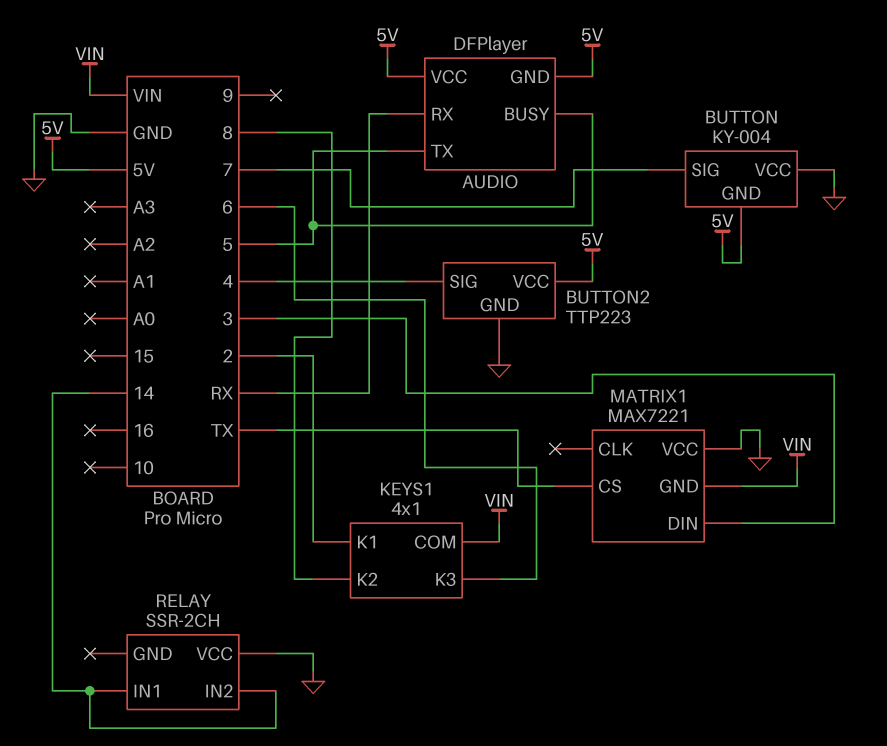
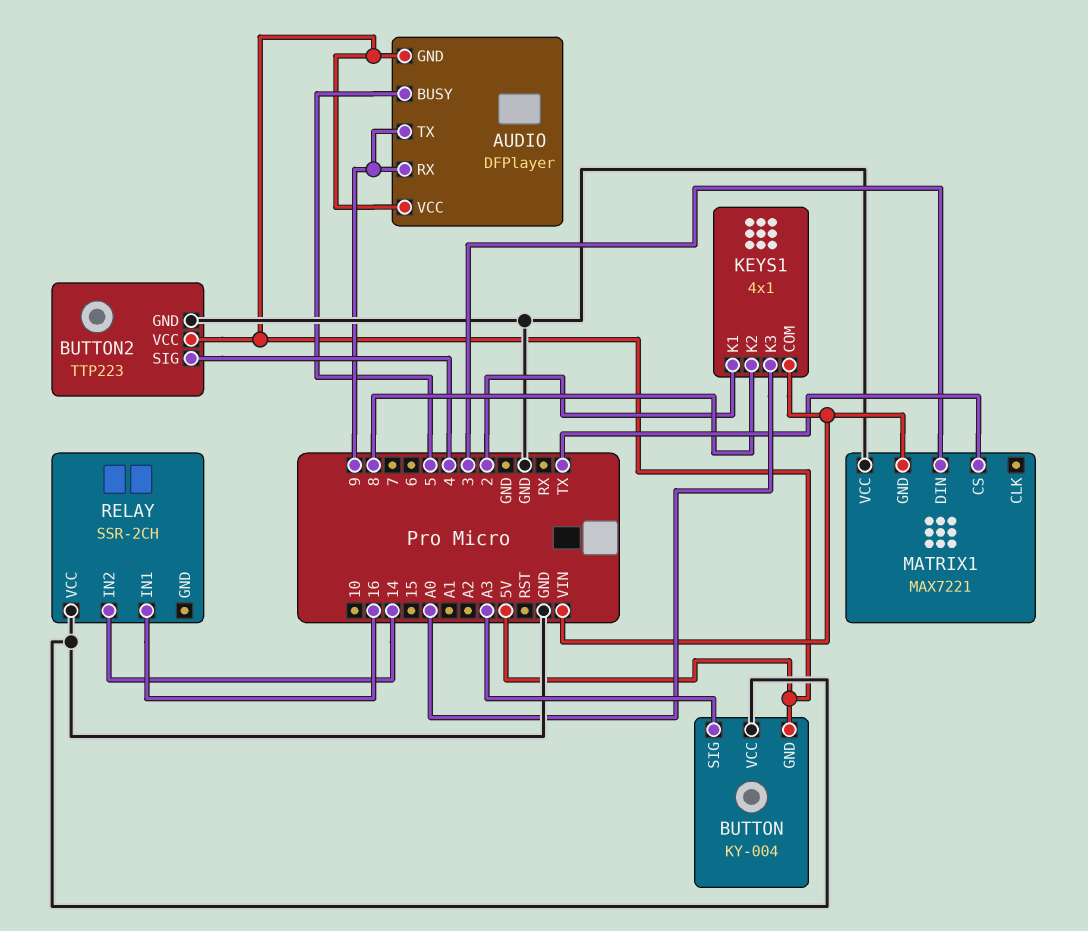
AUDIO pin RX: RX -> 9
AUDIO pin TX: 5 -> 9
BUTTON pin SIG: 7 -> A3
KEYS1 pin K3: 6 -> A0
RELAY pin IN1: 14 -> 16

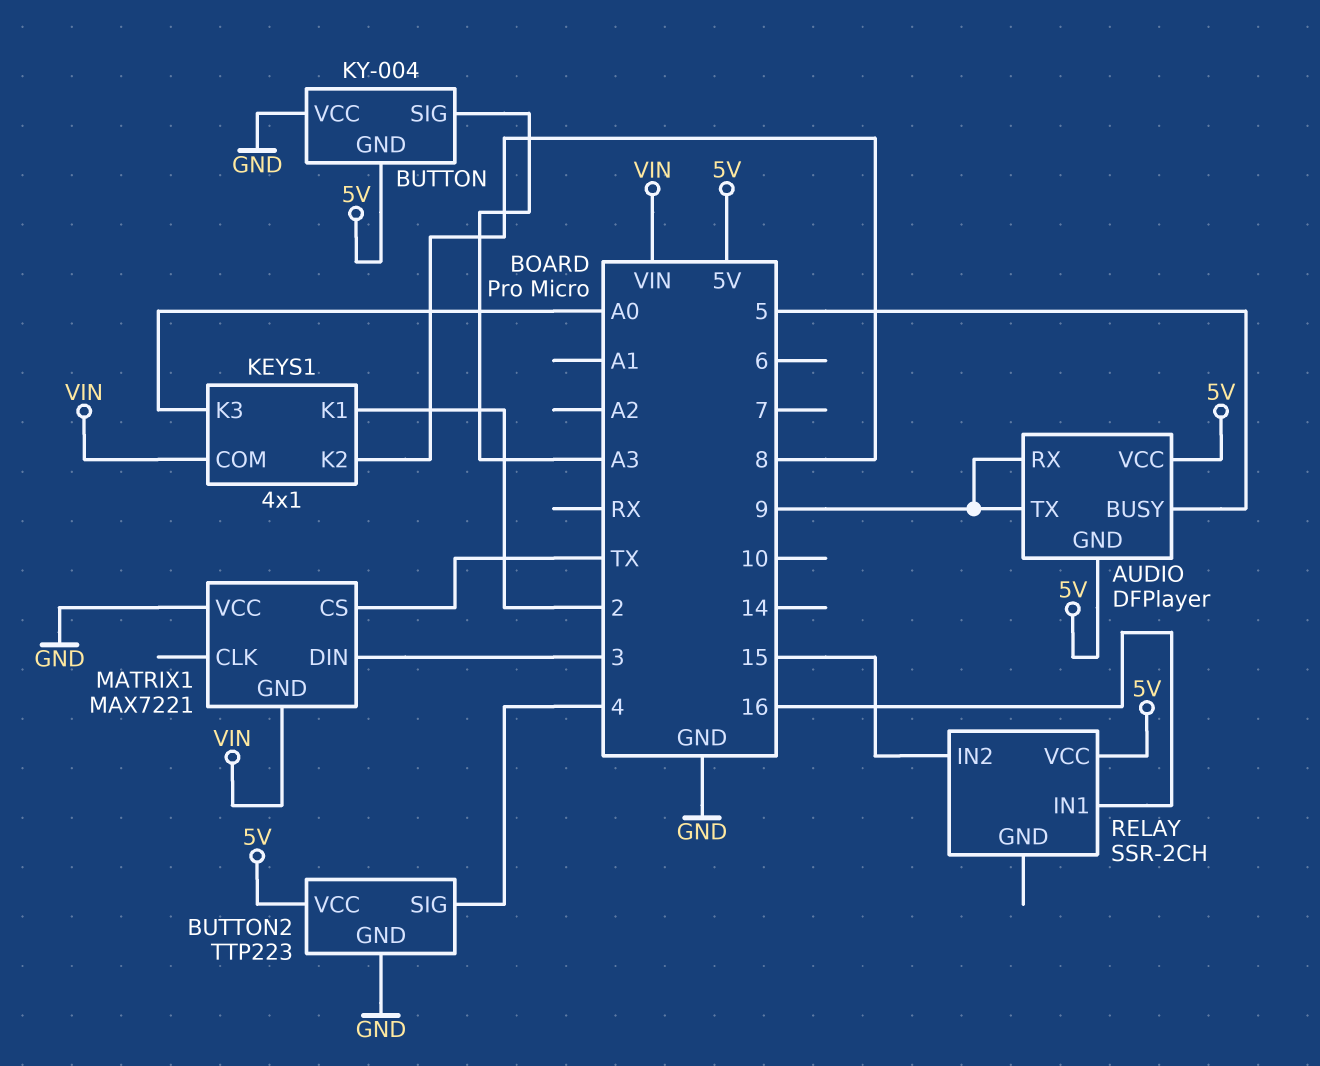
RELAY pin IN2: 14 -> 15
RELAY pin VCC: GND -> 5V

